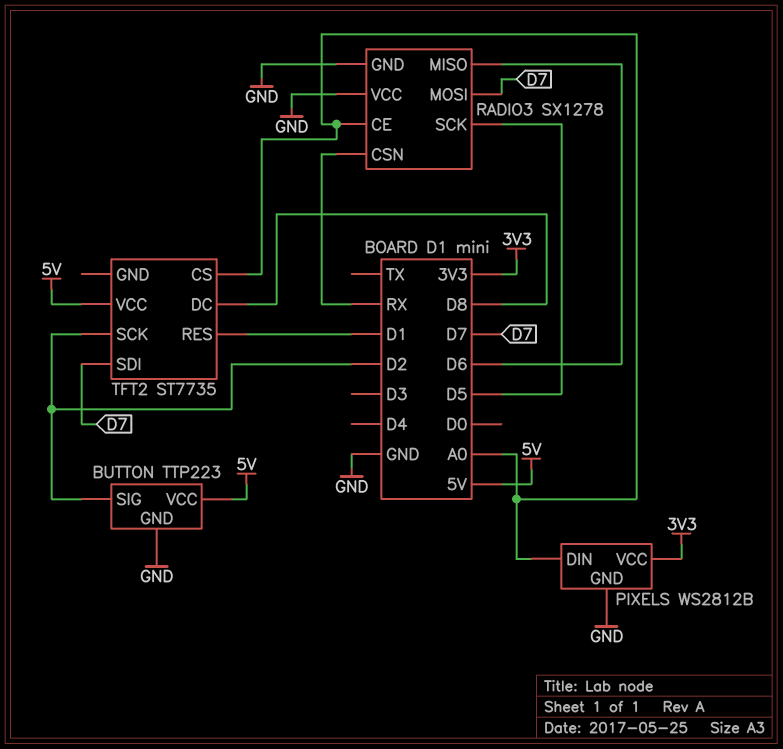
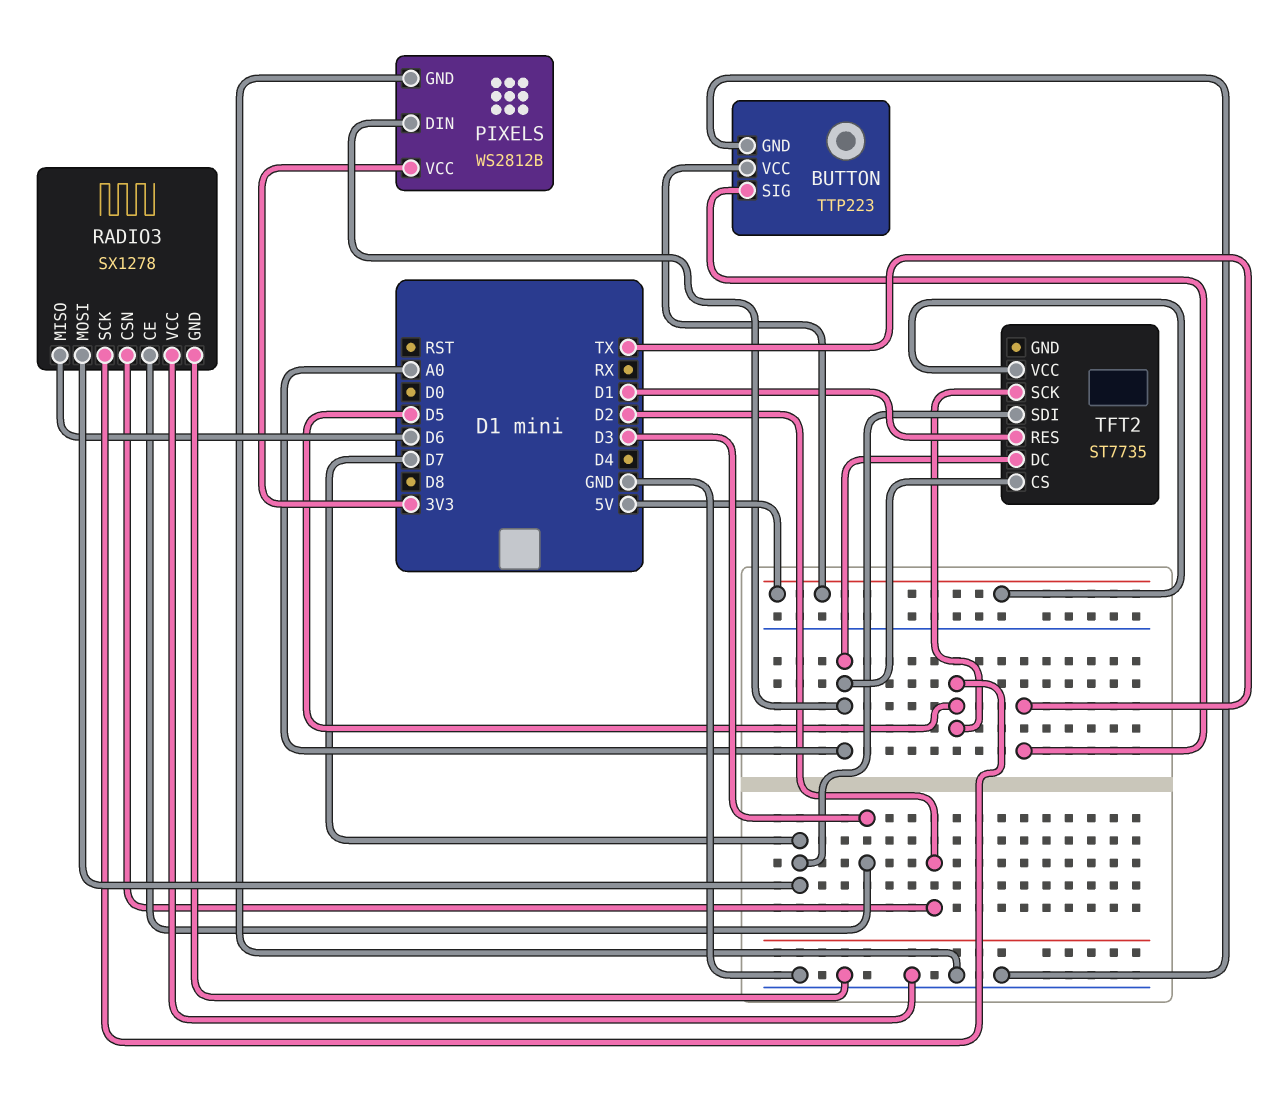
BUTTON pin SIG: D2 -> TX
RADIO3 pin CE: A0 -> D3
RADIO3 pin CSN: RX -> D2
TFT2 pin DC: D8 -> A0
TFT2 pin SCK: D2 -> D5

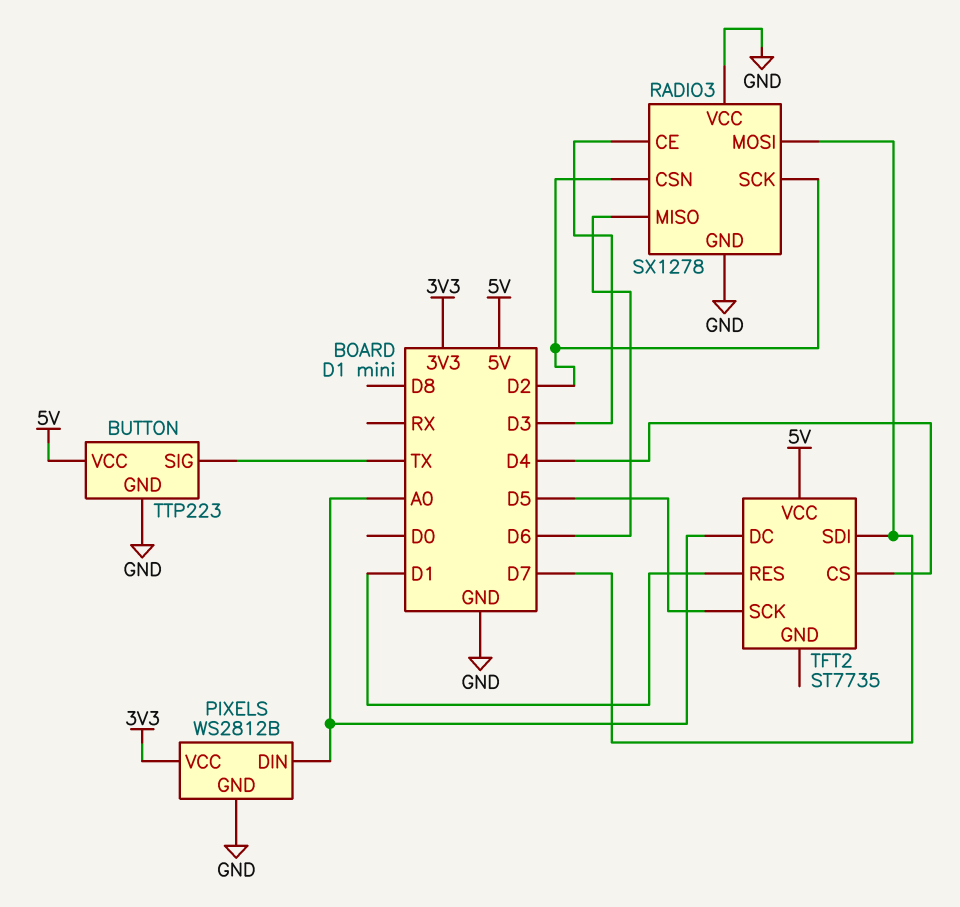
RADIO3 pin SCK: D5 -> D2
TFT2 pin CS: A0 -> D4

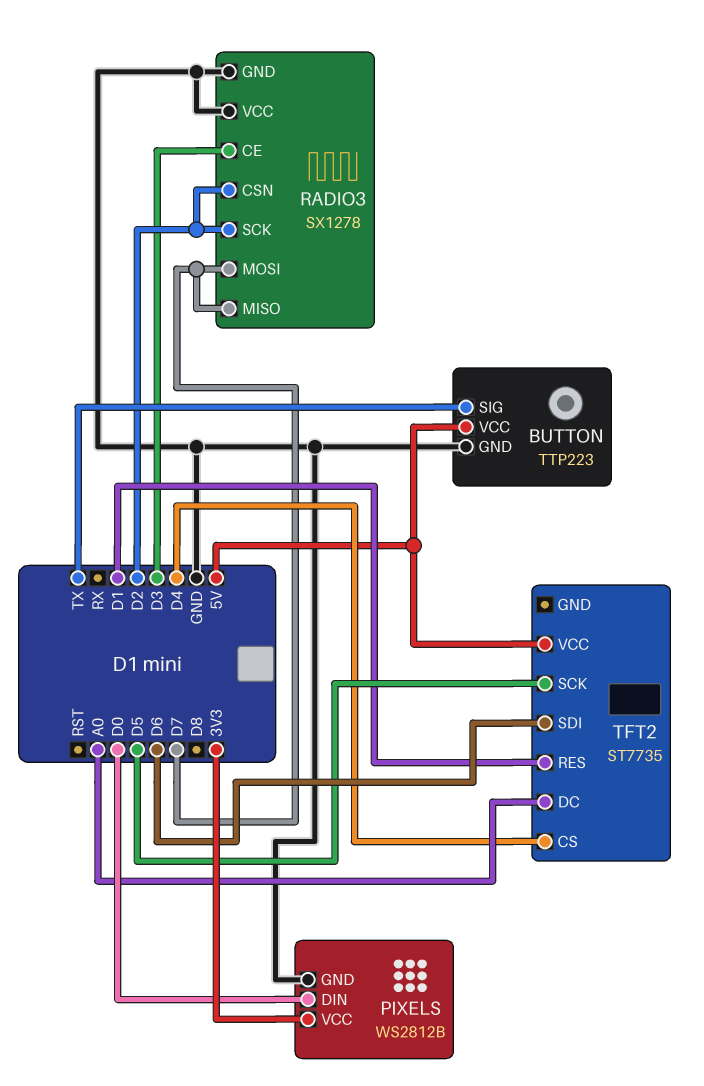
PIXELS pin DIN: A0 -> D0
RADIO3 pin MISO: D6 -> D7
TFT2 pin SDI: D7 -> D6

